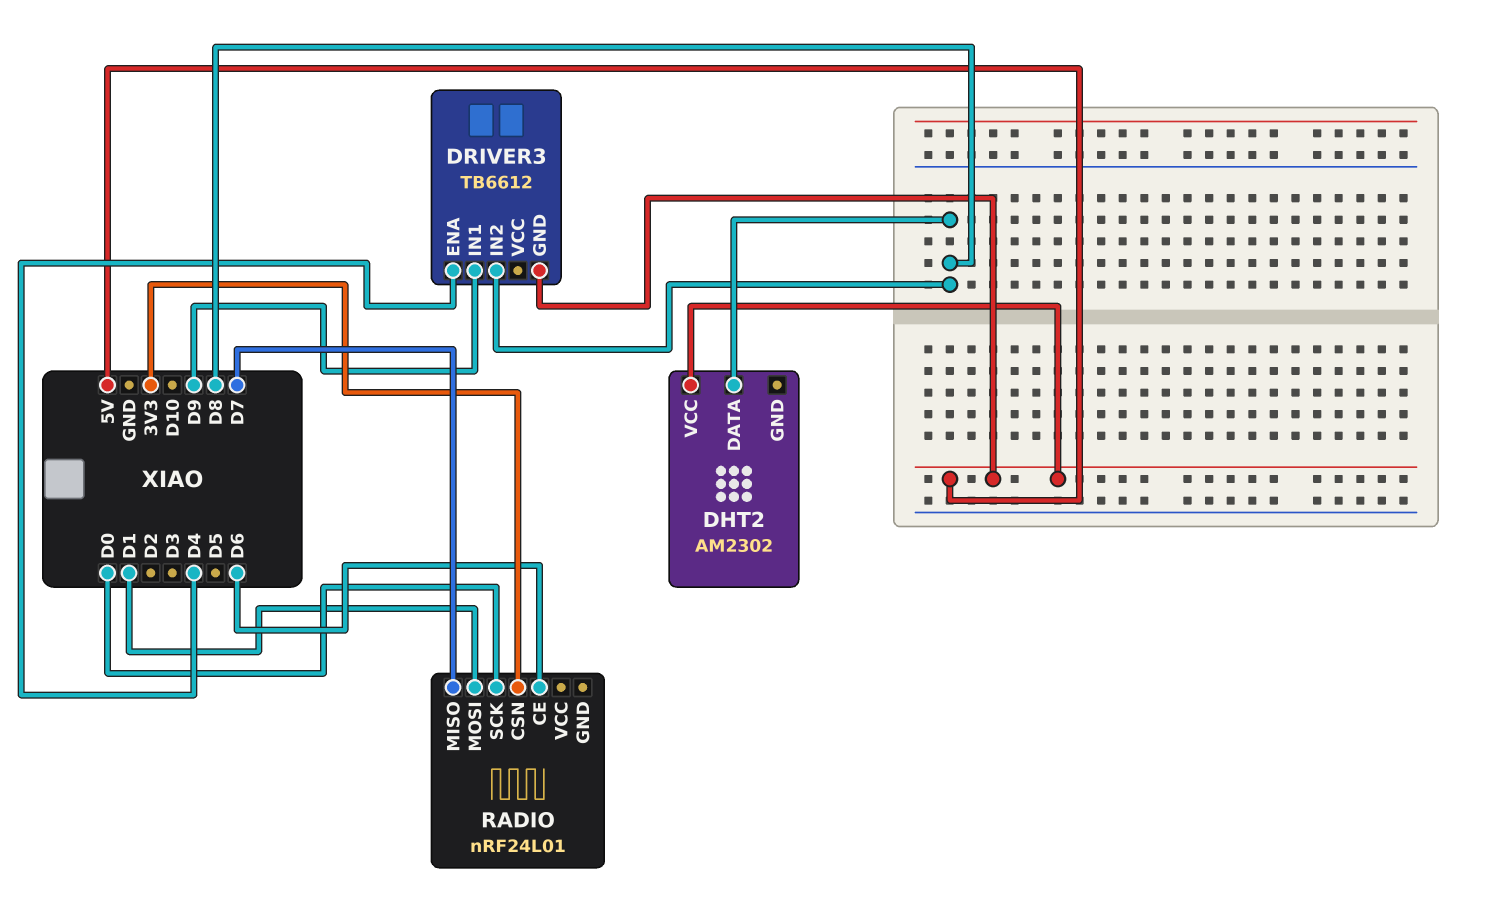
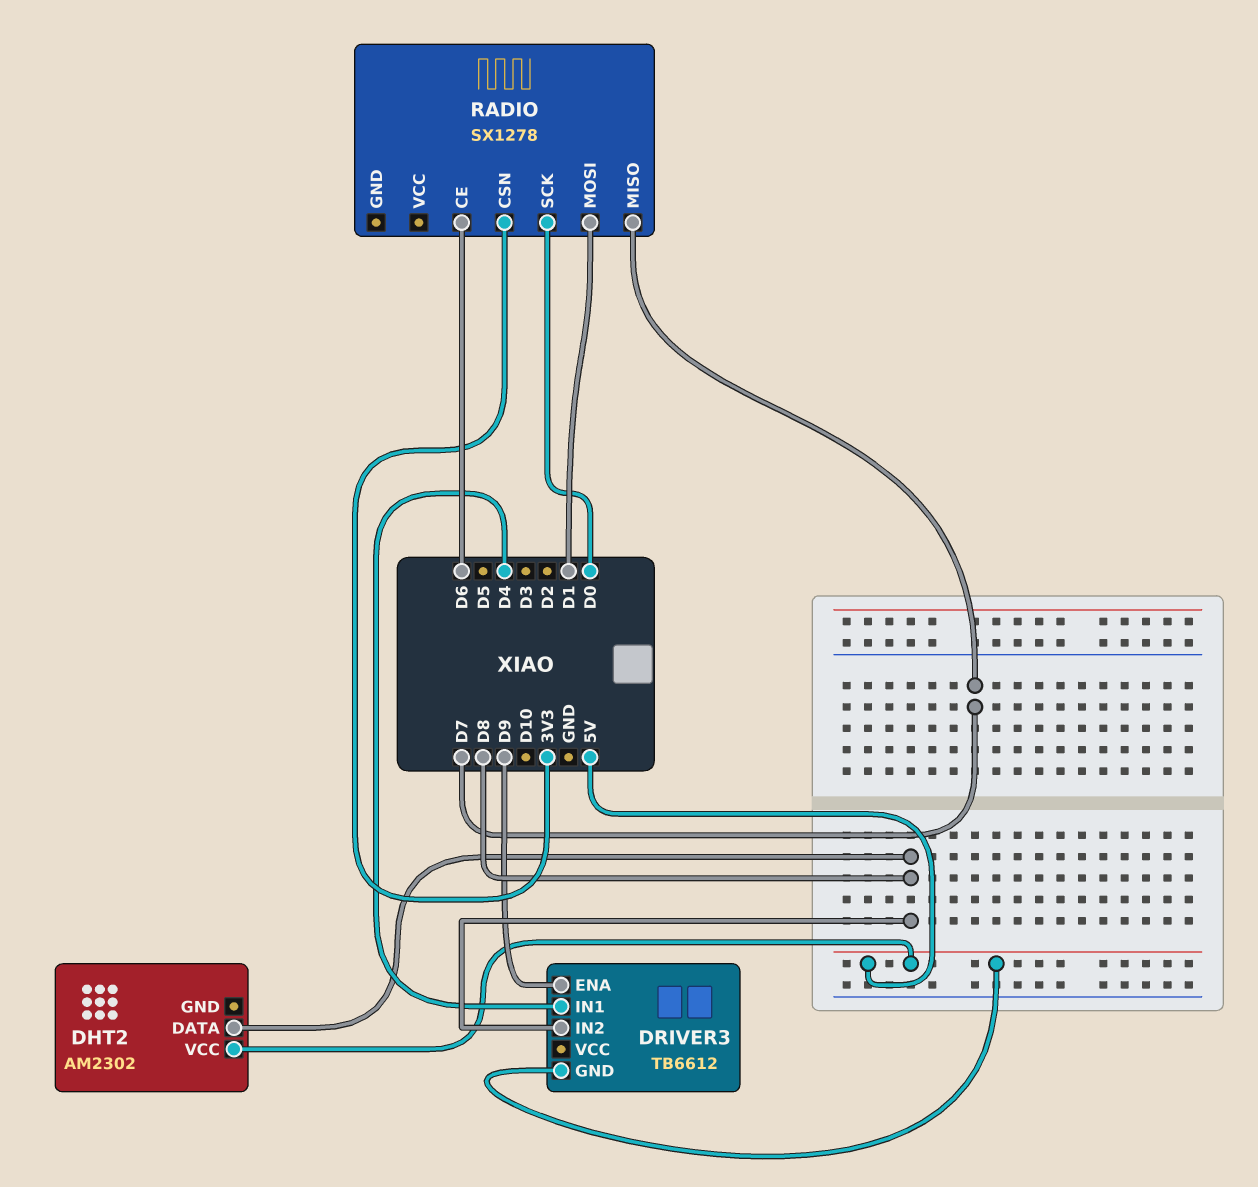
DRIVER3 pin ENA: D4 -> D9
DRIVER3 pin IN1: D9 -> D4
RADIO: nRF24L01 -> SX1278

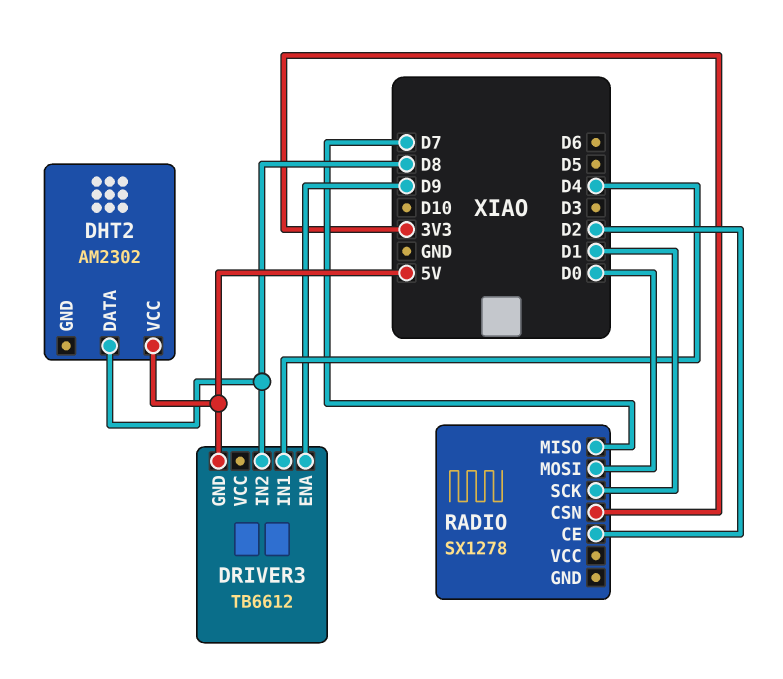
RADIO pin CE: D6 -> D2
RADIO pin MOSI: D1 -> D0
RADIO pin SCK: D0 -> D1

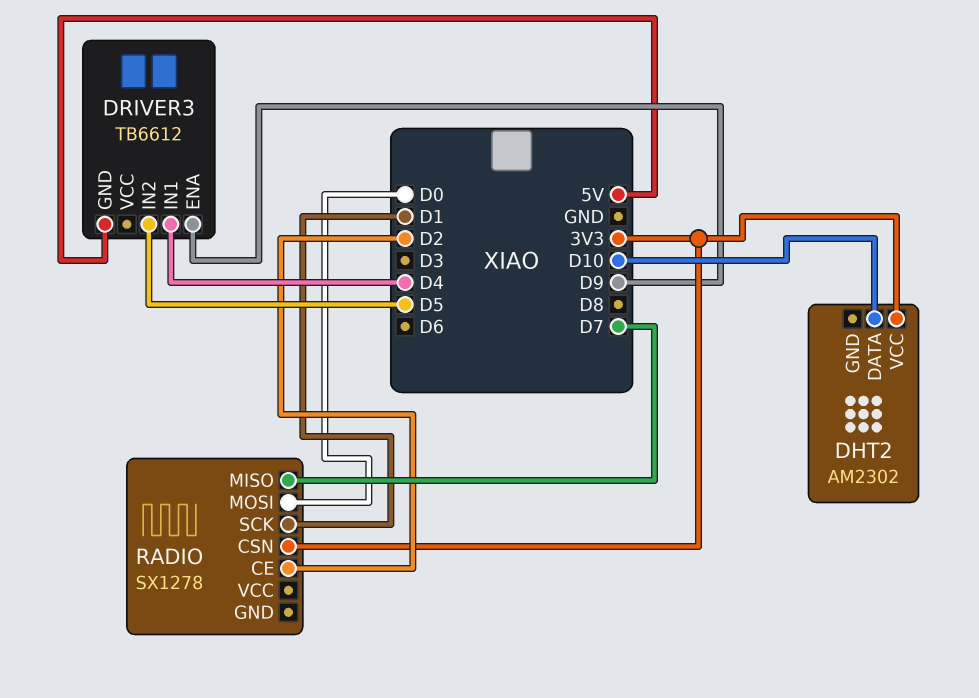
DHT2 pin DATA: D8 -> D10
DHT2 pin VCC: 5V -> 3V3
DRIVER3 pin IN2: D8 -> D5

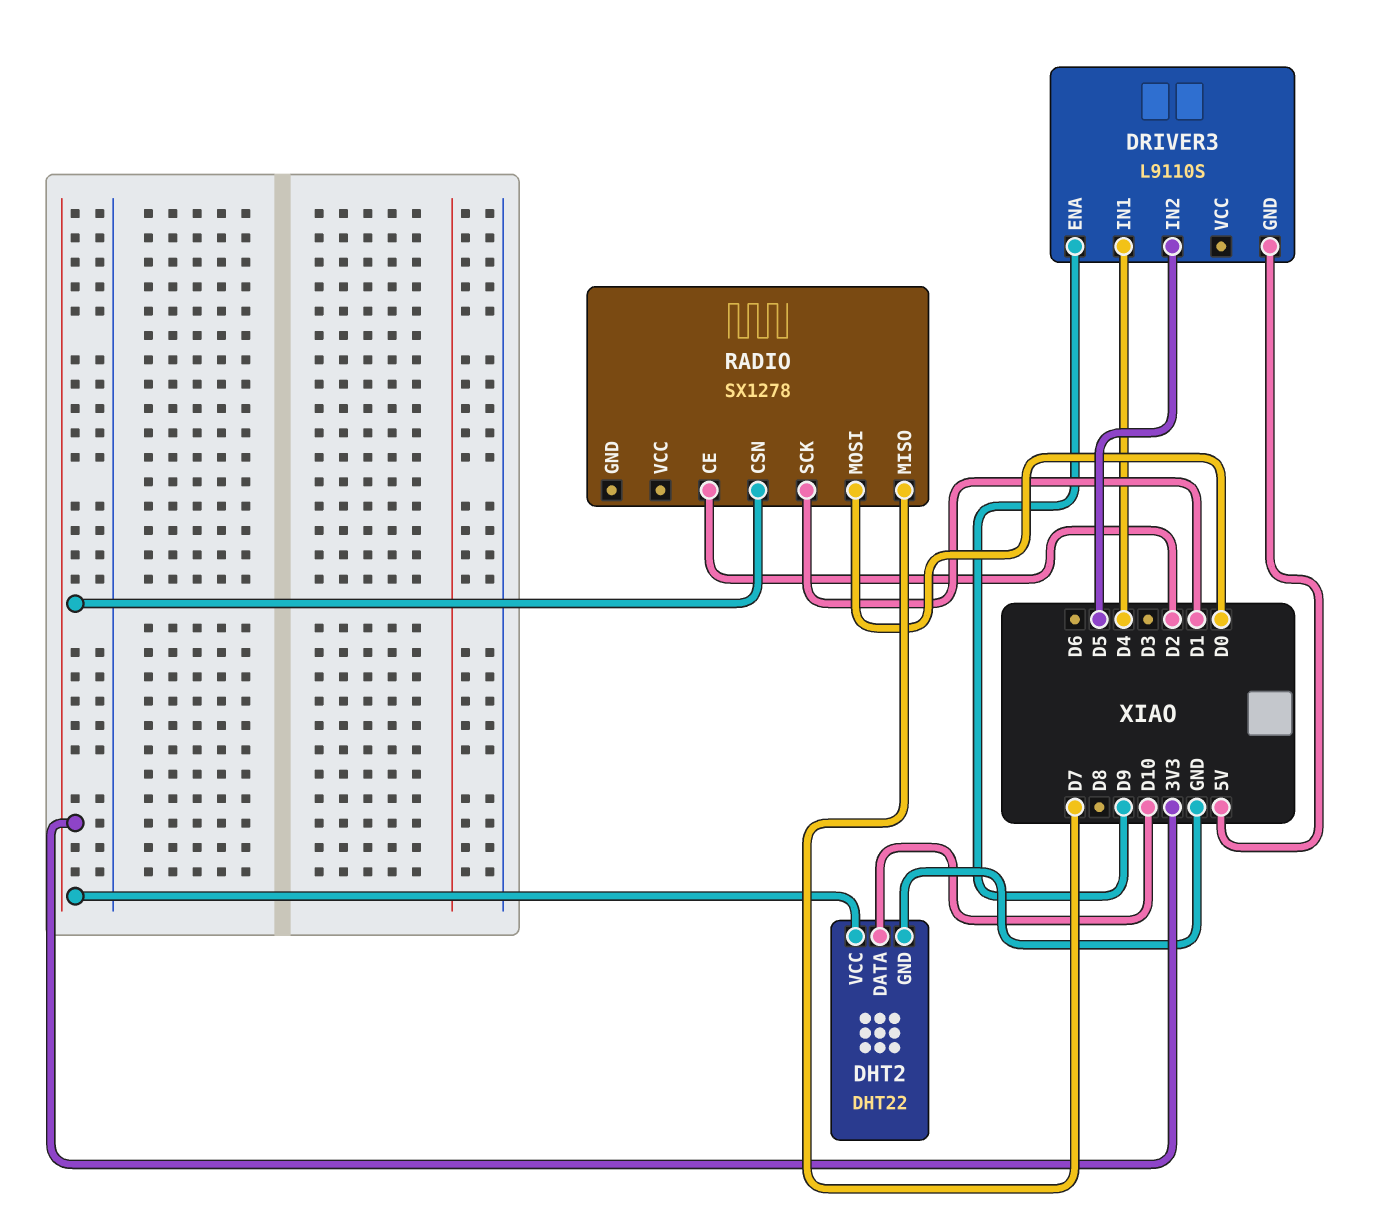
DHT2: AM2302 -> DHT22
DHT2 pin GND: none -> GND
DRIVER3: TB6612 -> L9110S

